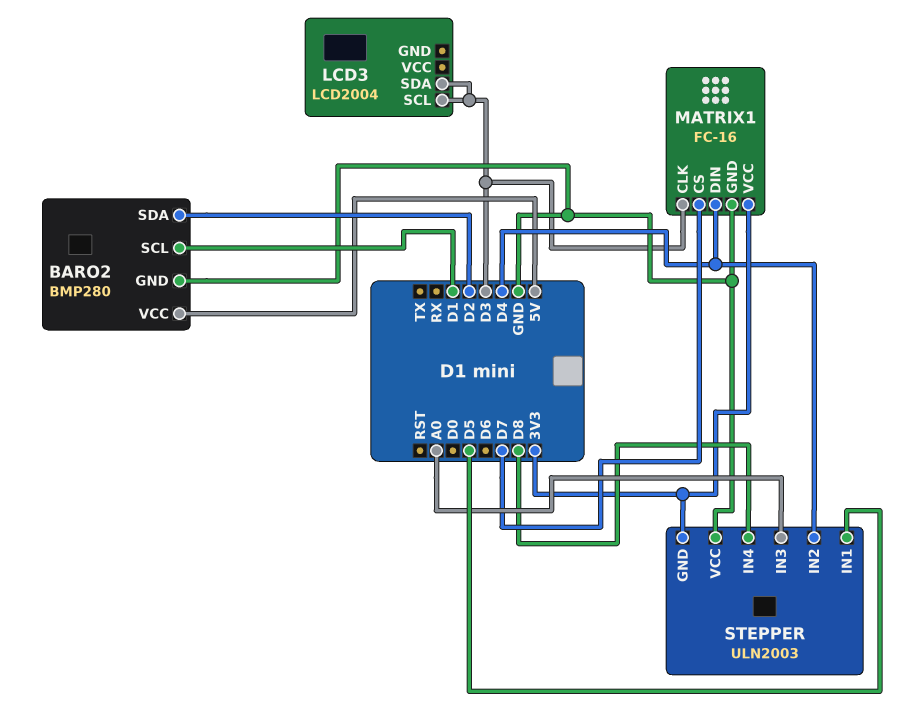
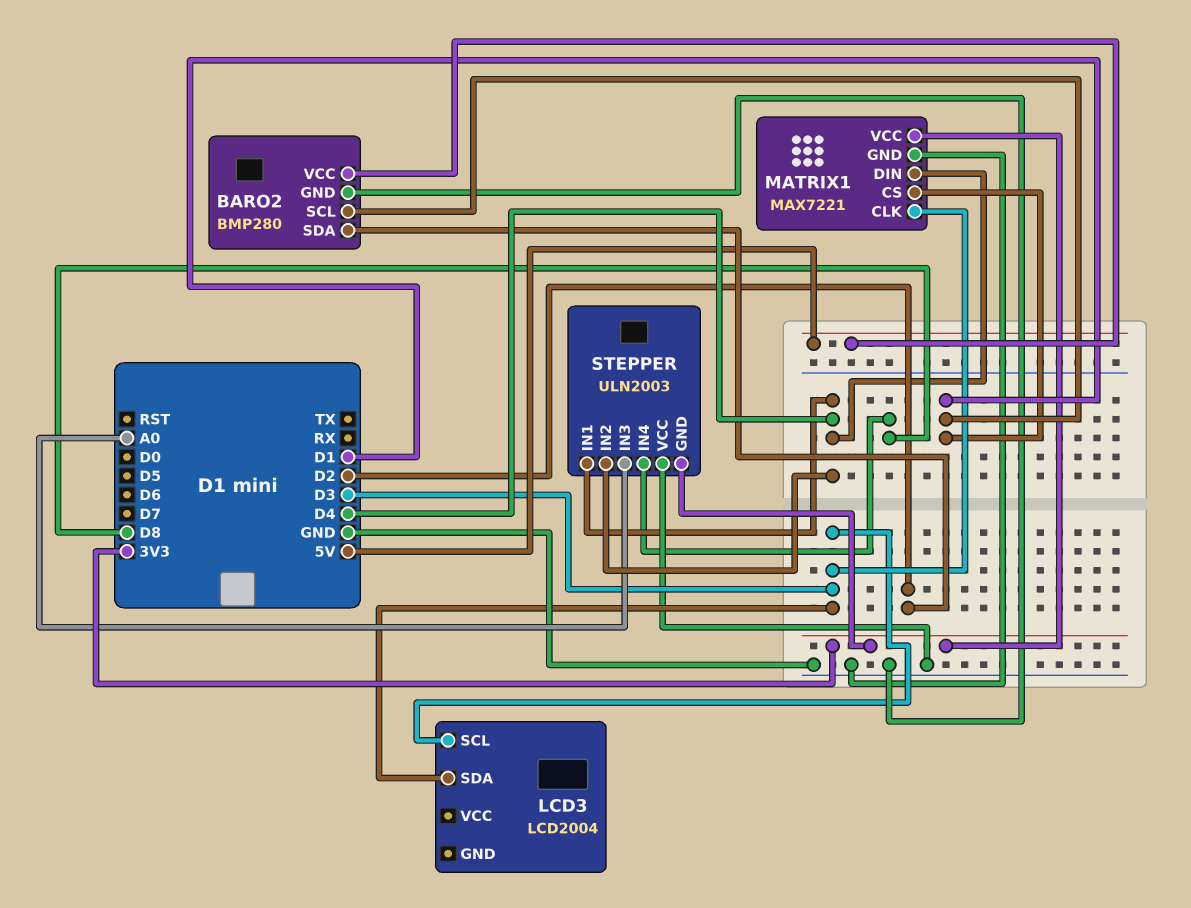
MATRIX1: FC-16 -> MAX7221
MATRIX1 pin CS: D7 -> D1
STEPPER pin IN1: D5 -> D4

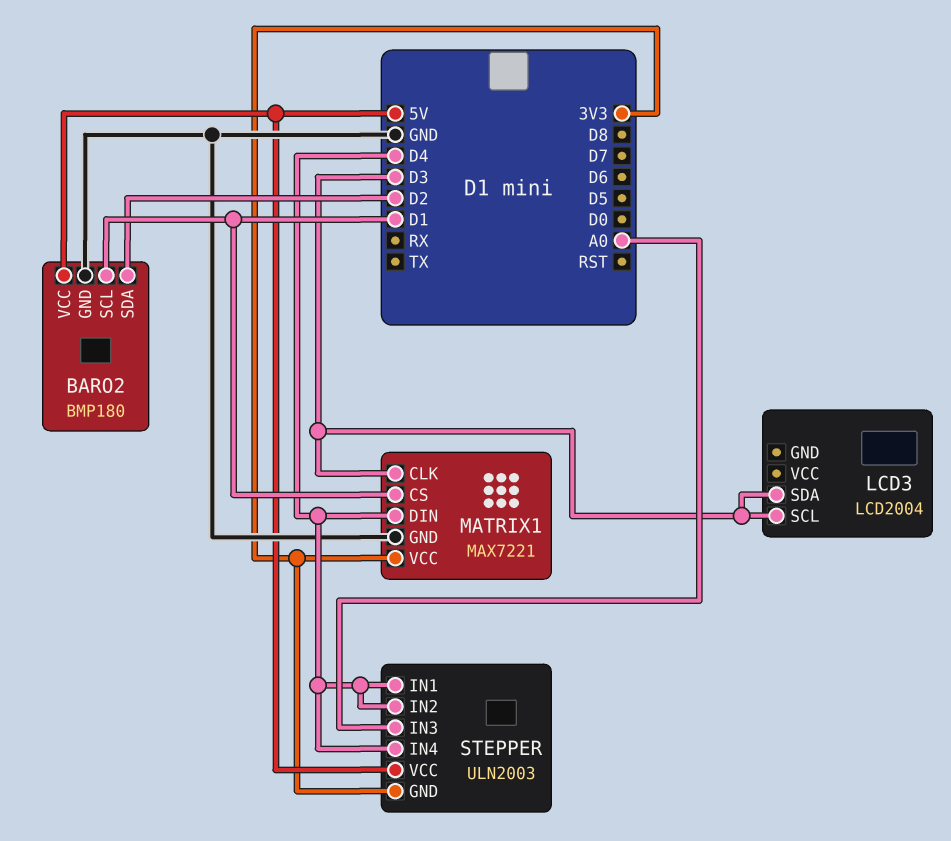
BARO2: BMP280 -> BMP180
STEPPER pin IN4: D8 -> D4
STEPPER pin VCC: GND -> 5V

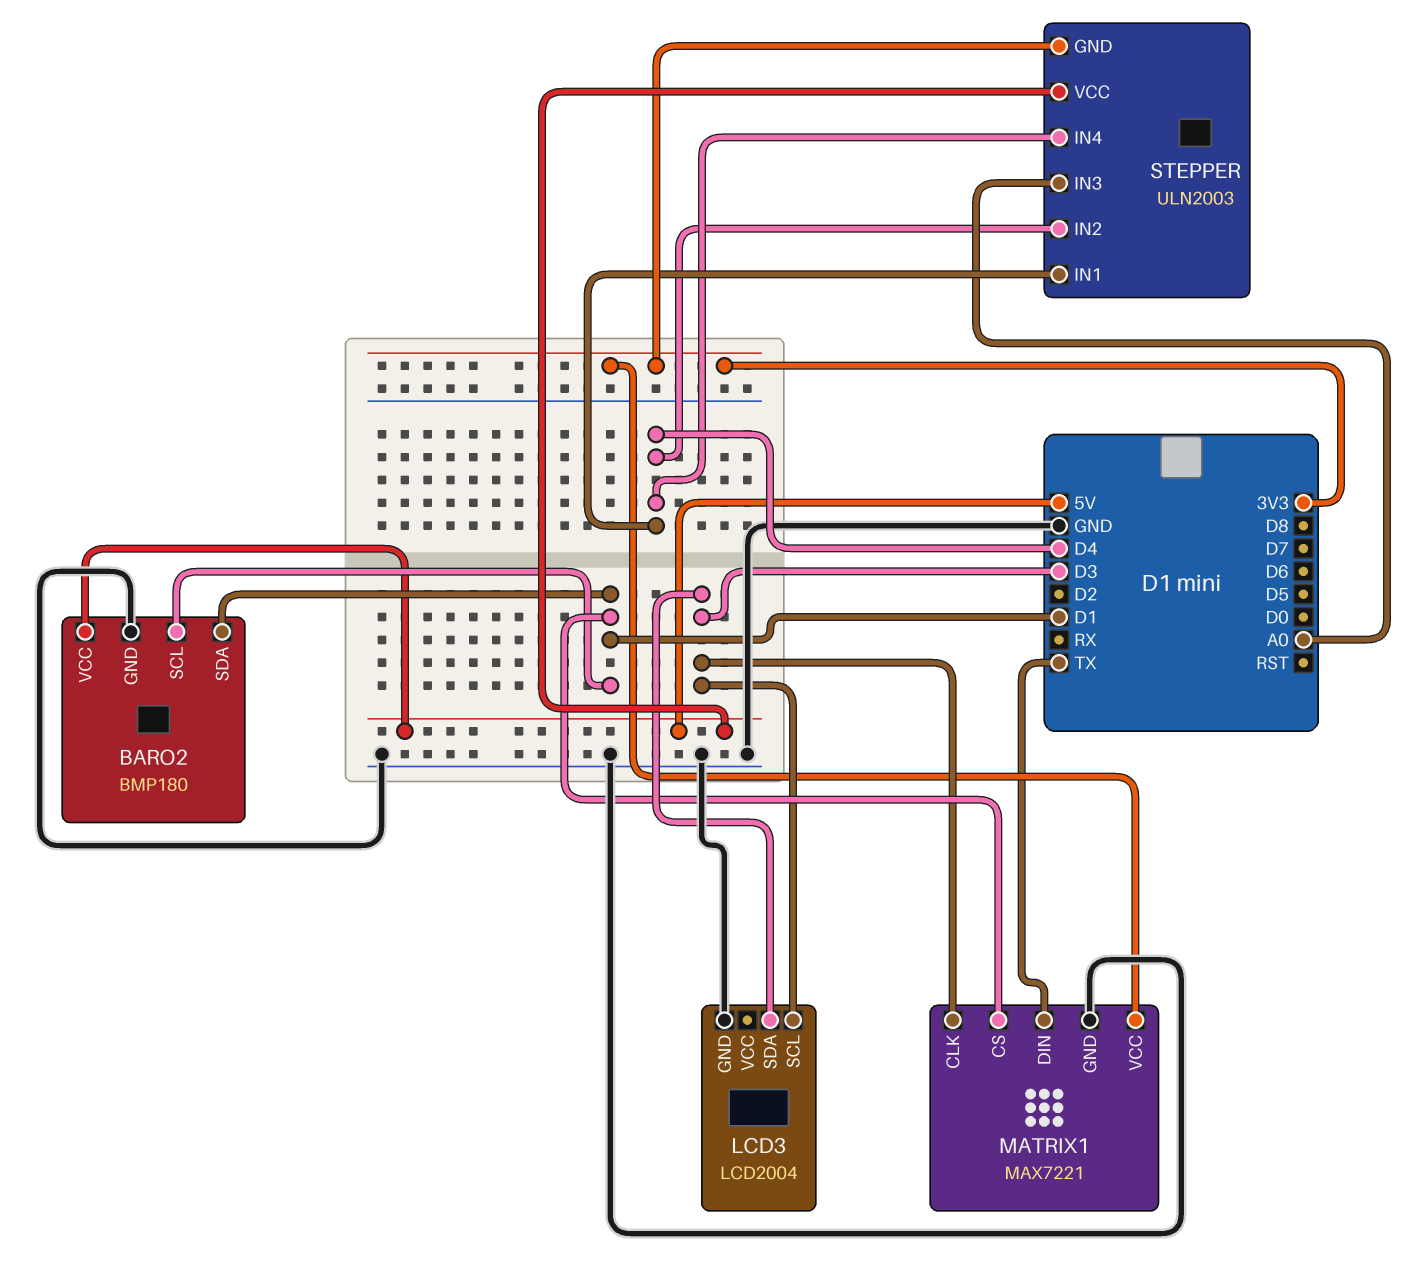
BARO2 pin SDA: D2 -> D1
LCD3 pin GND: none -> GND
MATRIX1 pin DIN: D4 -> TX

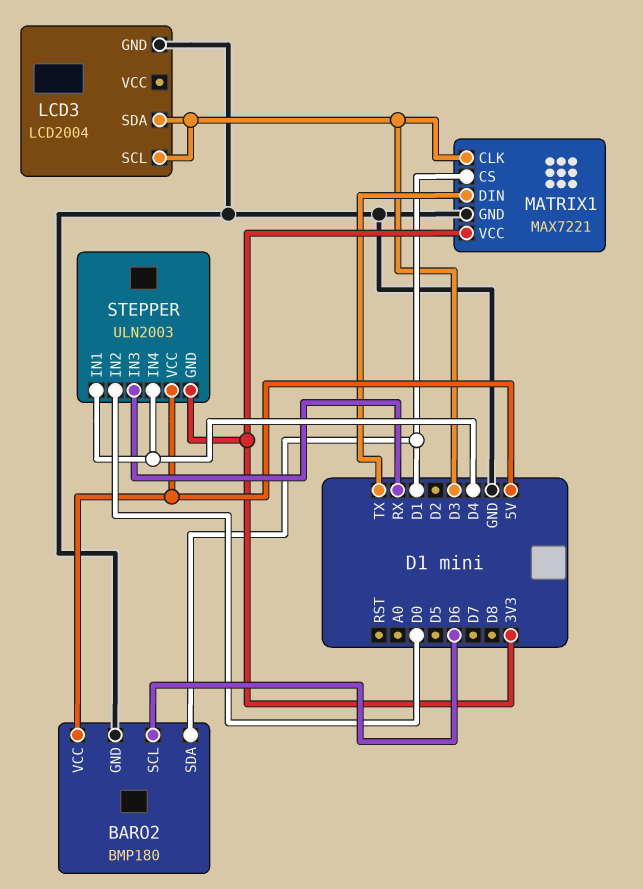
BARO2 pin SCL: D1 -> D6
STEPPER pin IN2: D4 -> D0
STEPPER pin IN3: A0 -> RX

